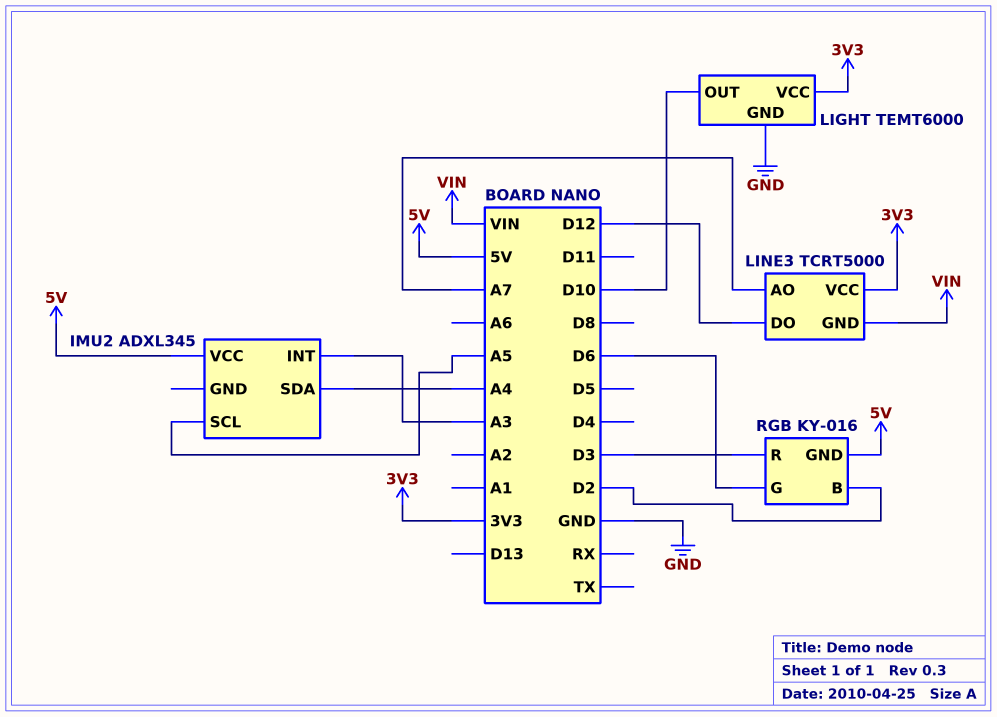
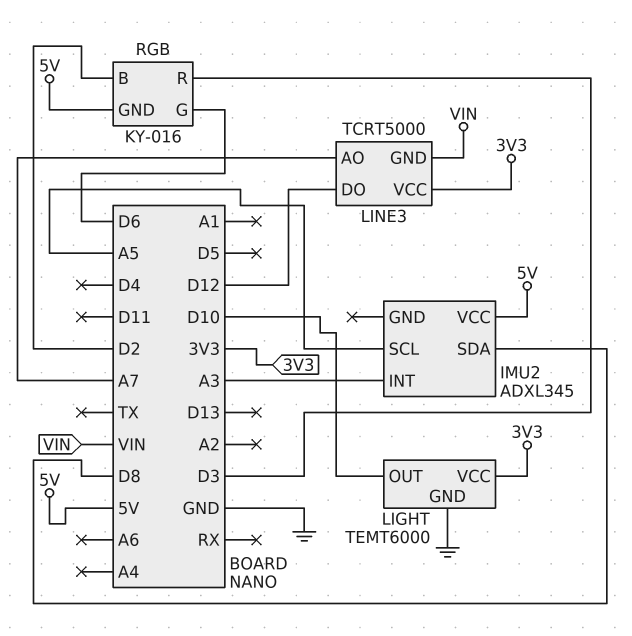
IMU2 pin SDA: A4 -> D8

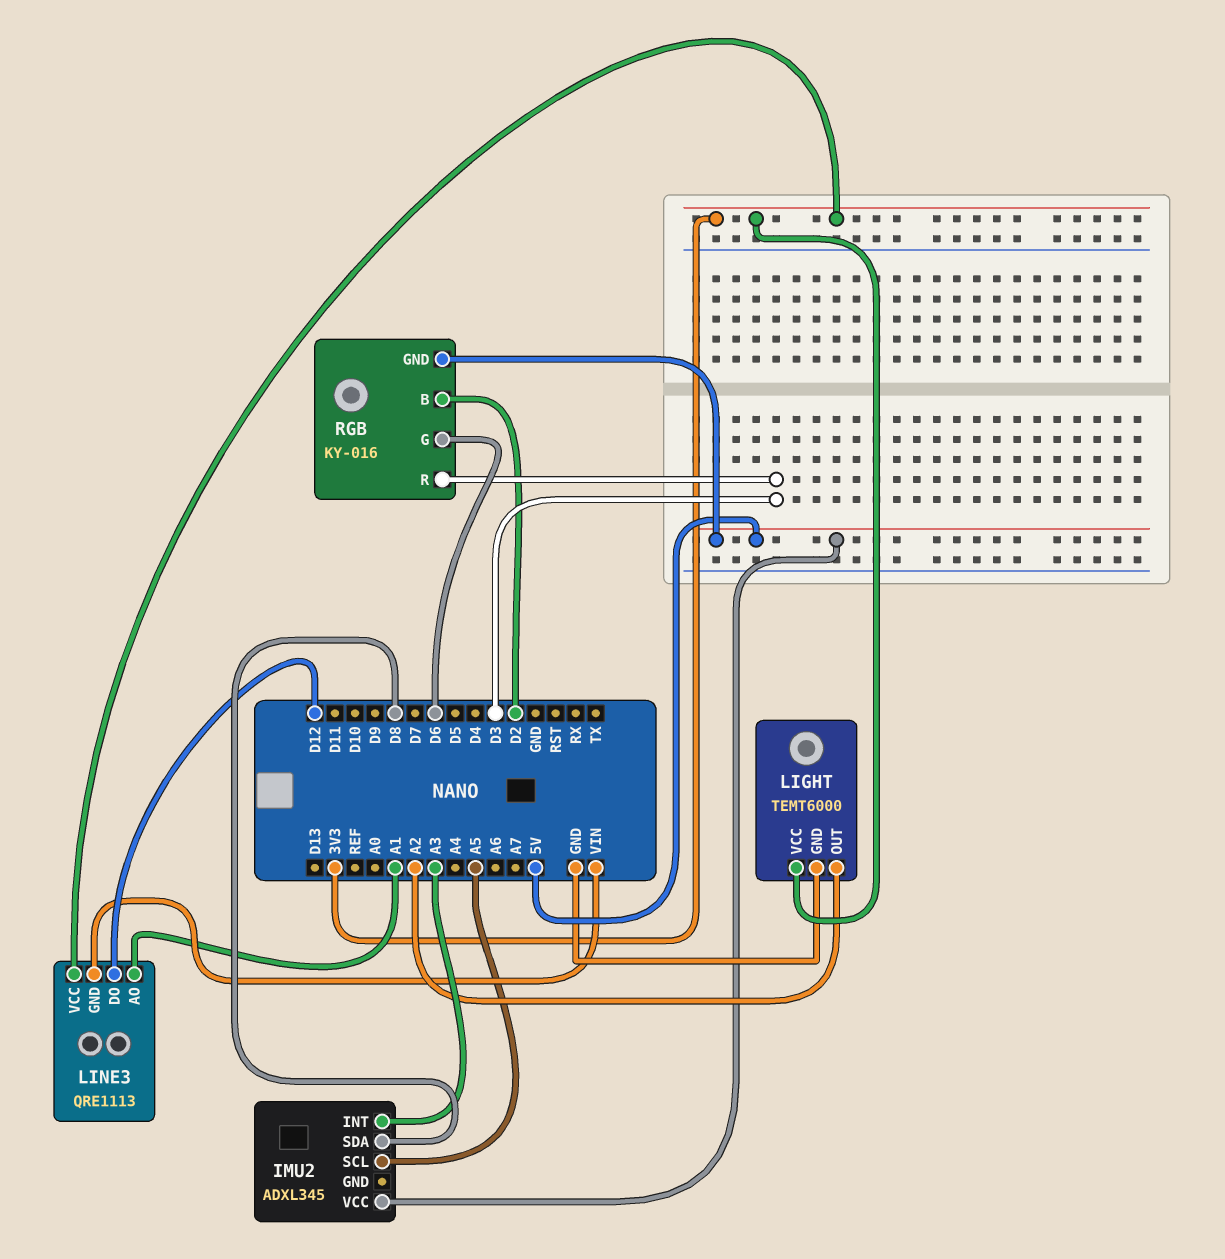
LIGHT pin OUT: D10 -> A2
LINE3: TCRT5000 -> QRE1113
LINE3 pin AO: A7 -> A1

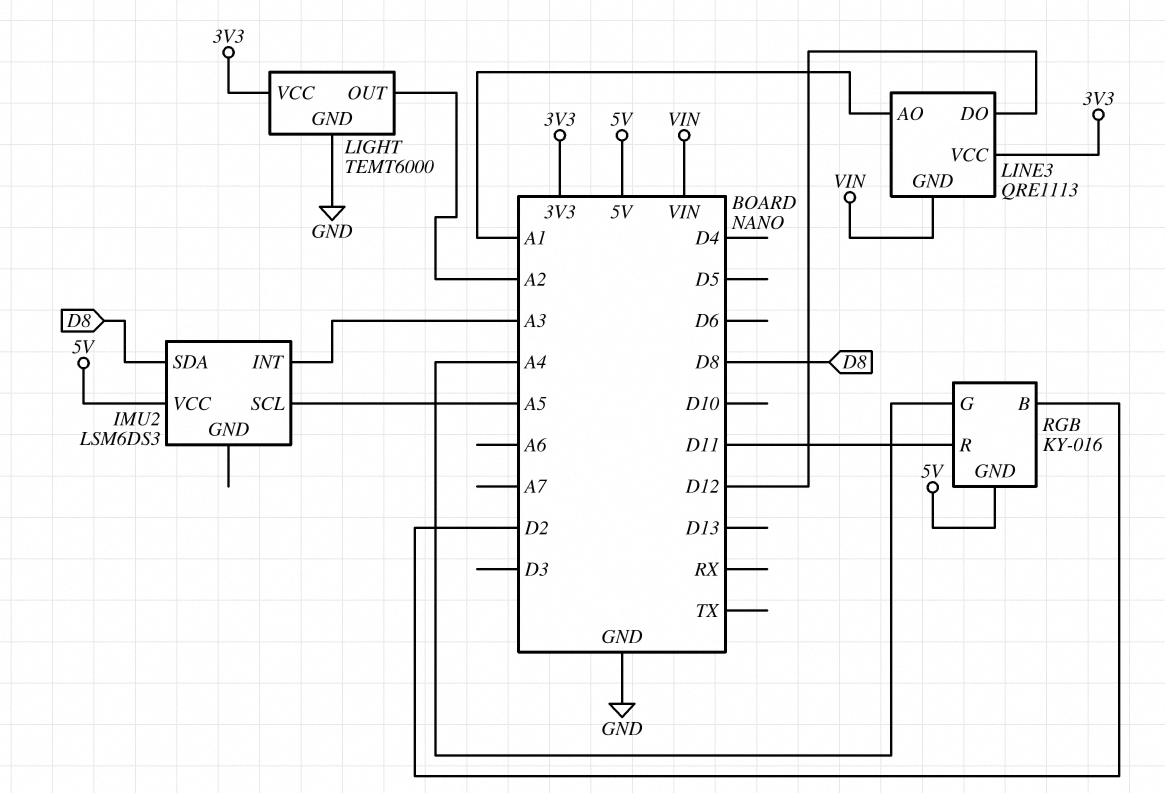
IMU2: ADXL345 -> LSM6DS3
RGB pin G: D6 -> A4
RGB pin R: D3 -> D11

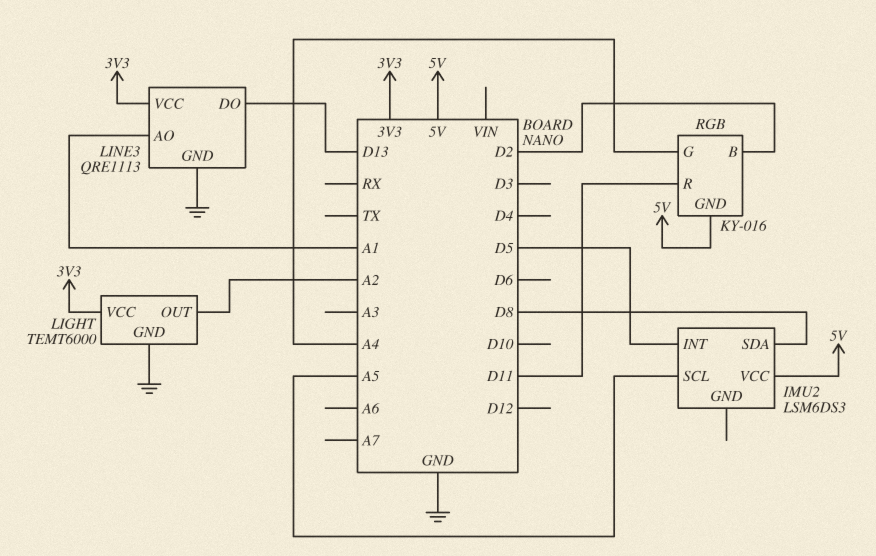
IMU2 pin INT: A3 -> D5
LINE3 pin DO: D12 -> D13
LINE3 pin GND: VIN -> GND

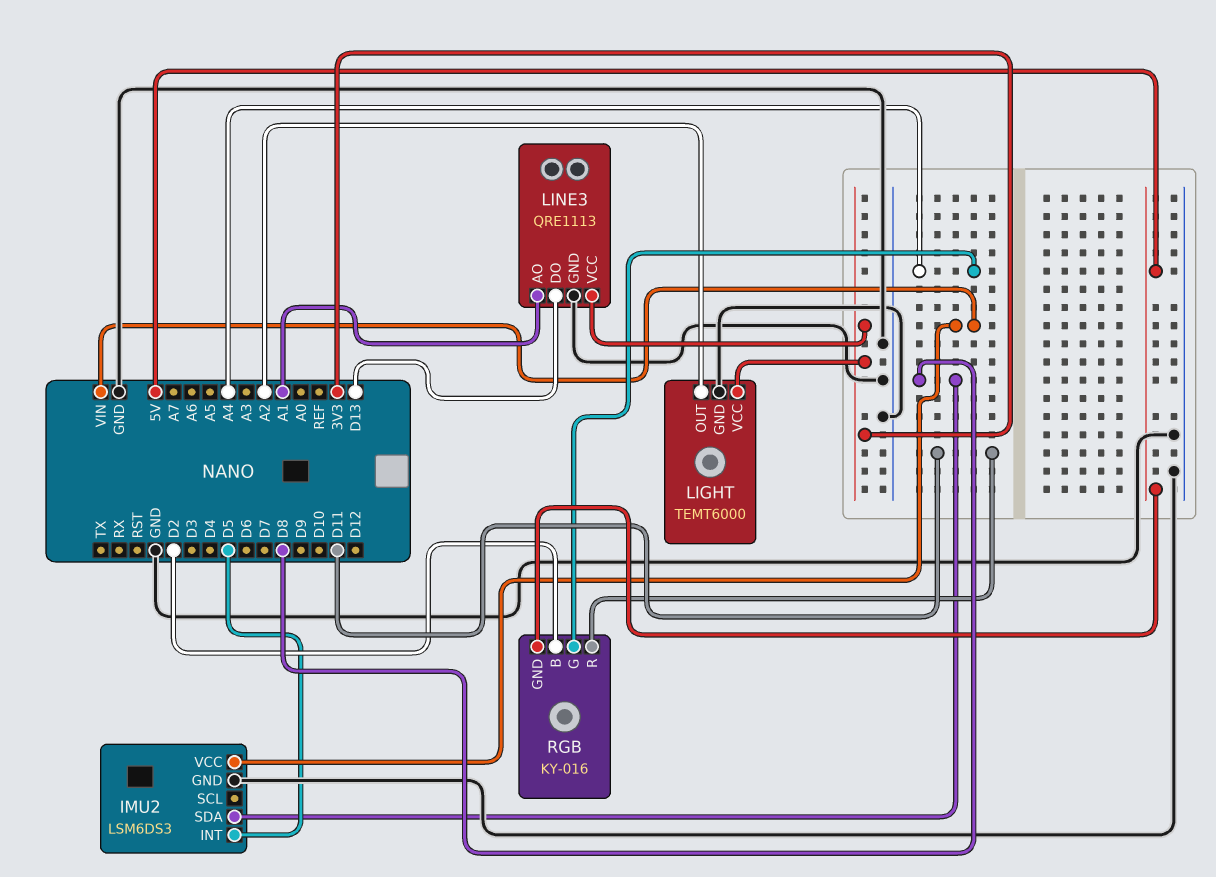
IMU2 pin GND: none -> GND
IMU2 pin SCL: A5 -> none
IMU2 pin VCC: 5V -> VIN

